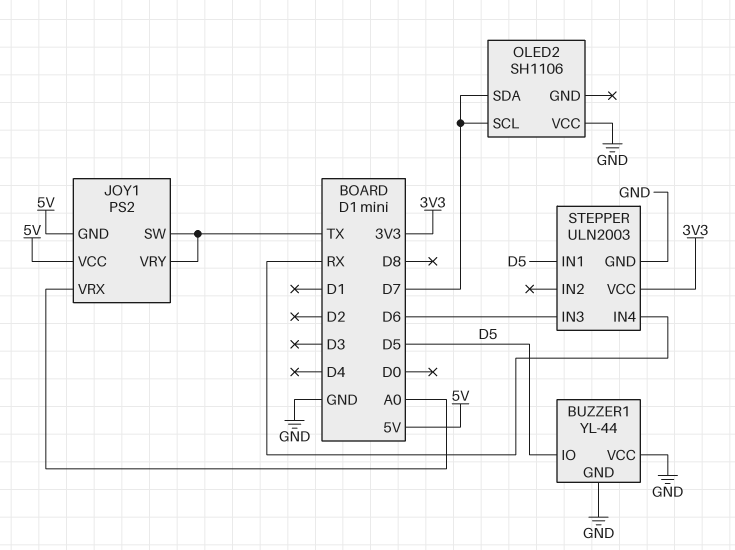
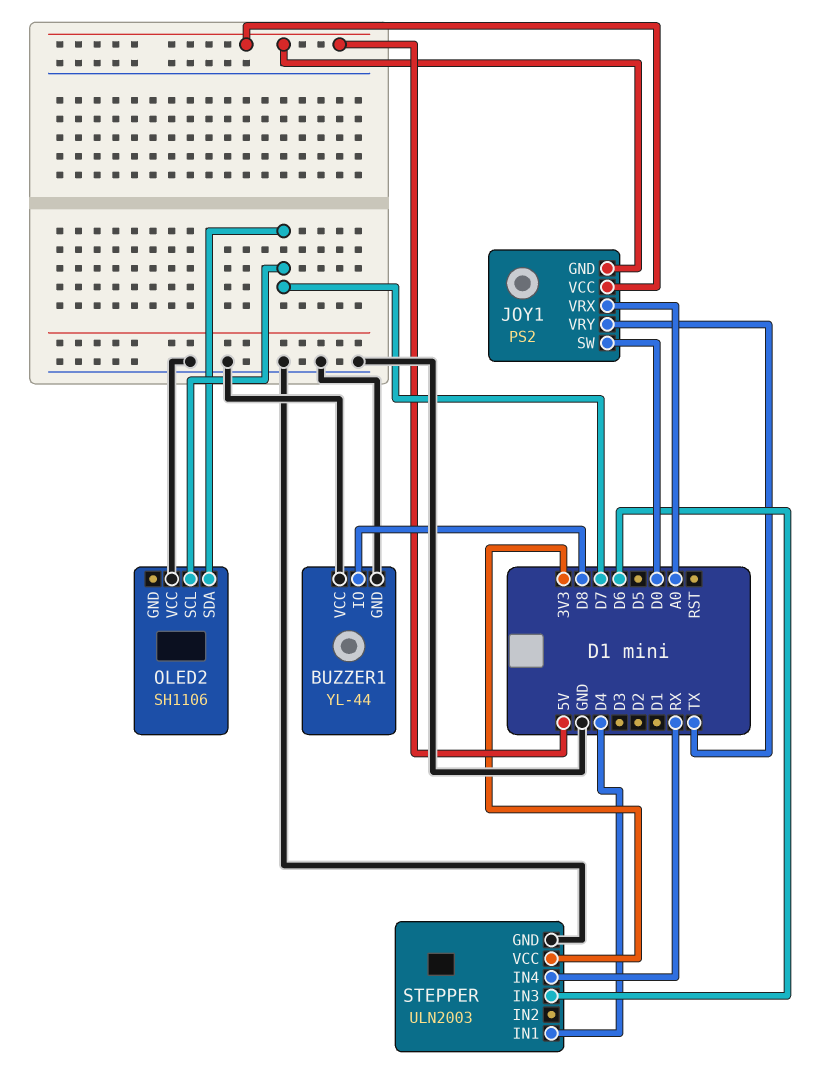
BUZZER1 pin IO: D5 -> D8
JOY1 pin SW: TX -> D0
STEPPER pin IN1: D5 -> D4

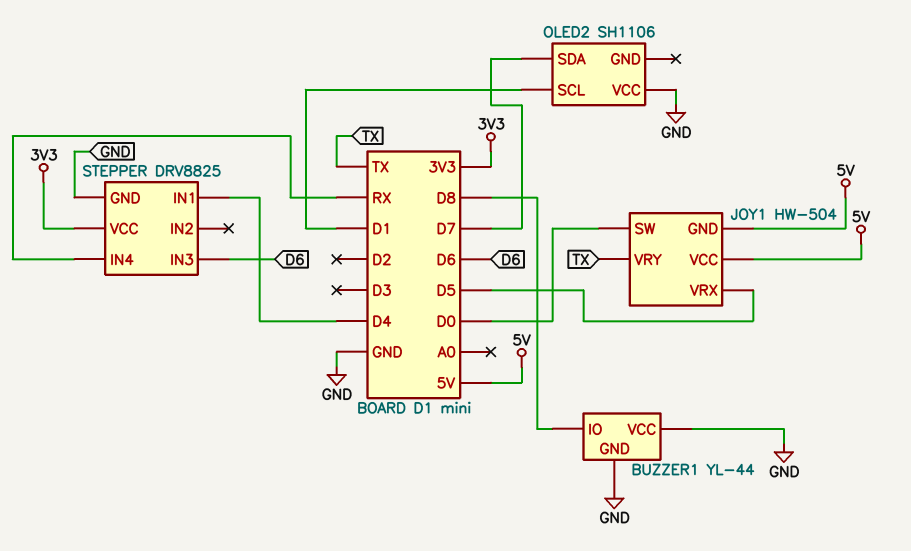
JOY1: PS2 -> HW-504
JOY1 pin VRX: A0 -> D5
OLED2 pin SCL: D7 -> D1
STEPPER: ULN2003 -> DRV8825

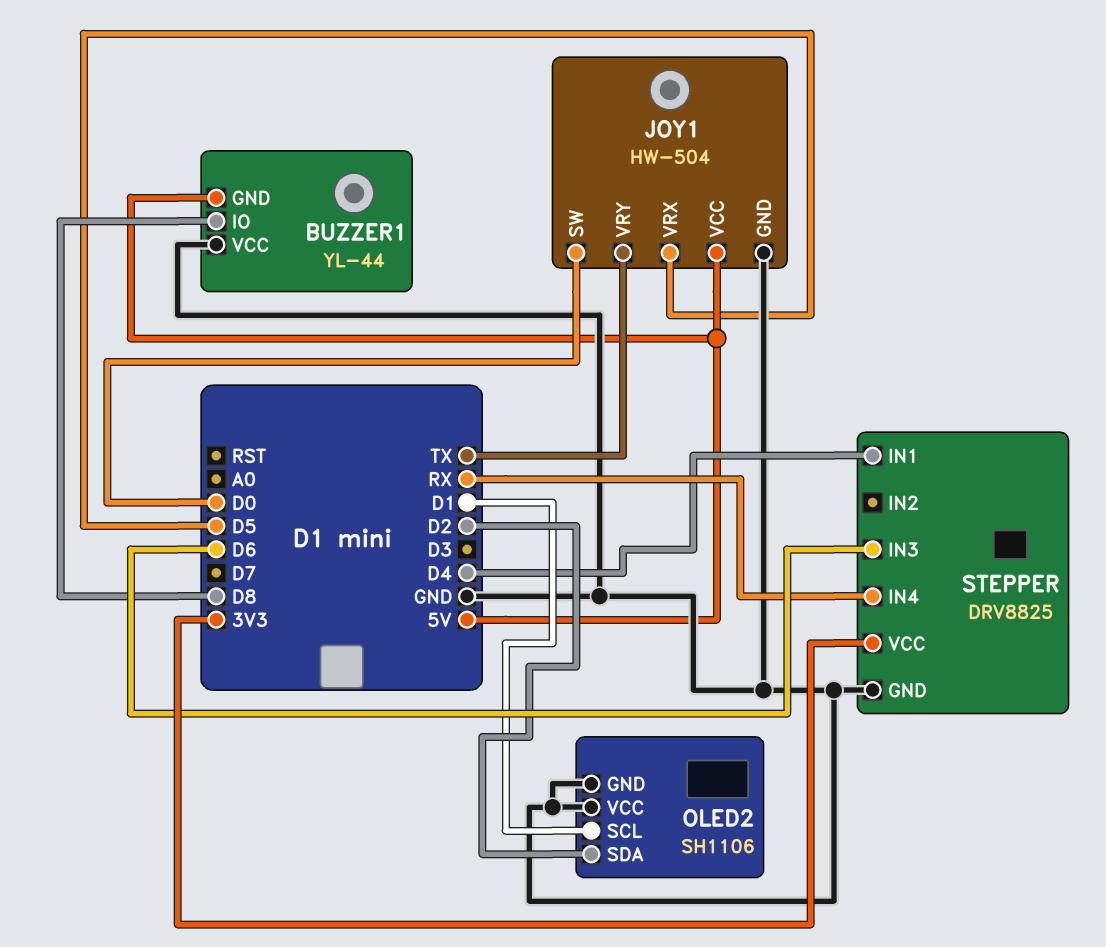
BUZZER1 pin GND: GND -> 5V
JOY1 pin GND: 5V -> GND
OLED2 pin GND: none -> GND
OLED2 pin SDA: D7 -> D2

